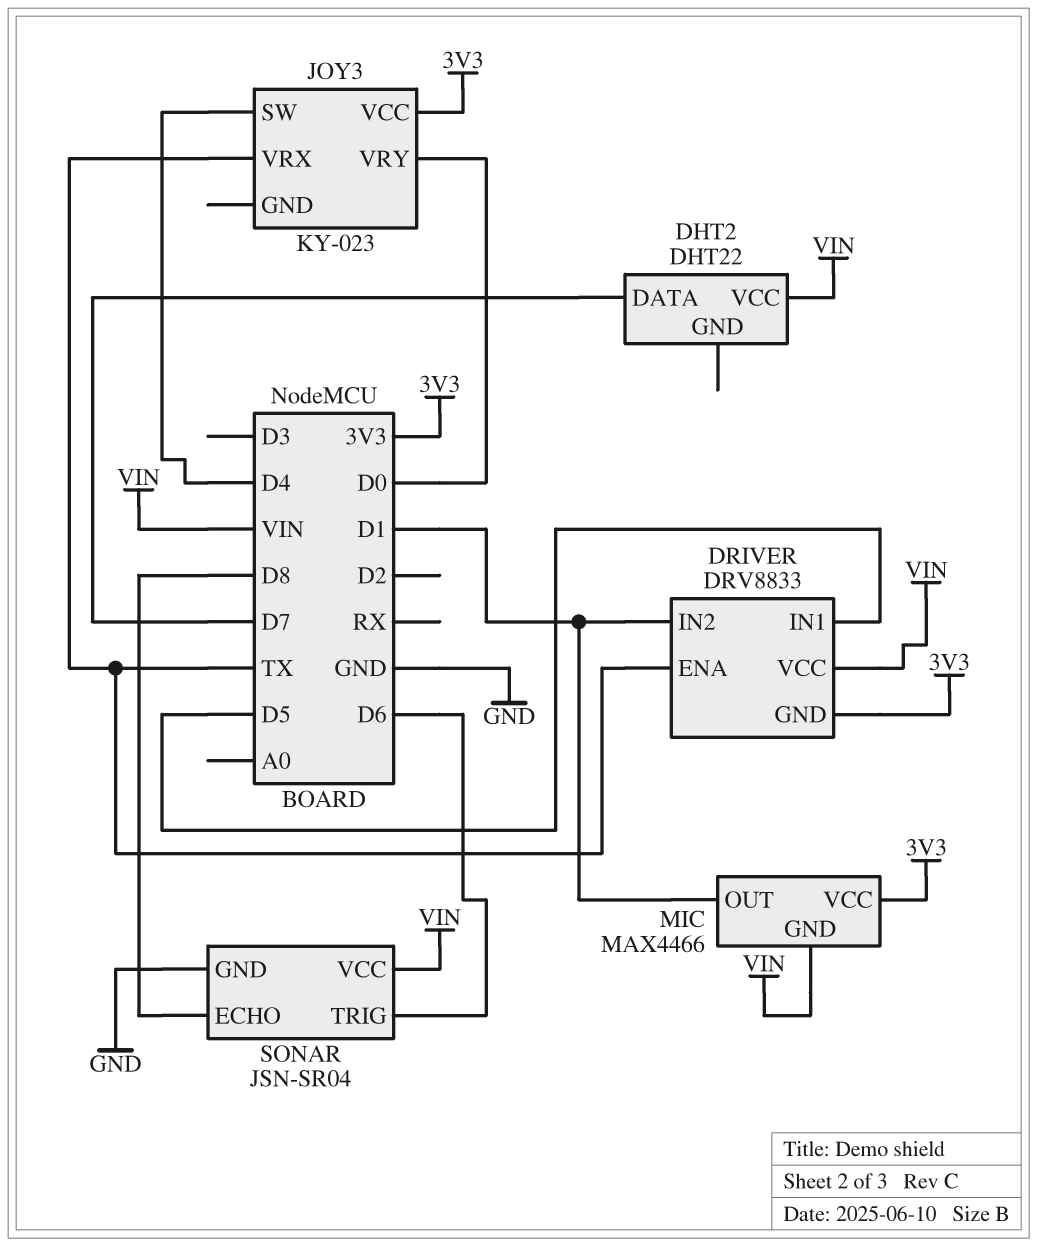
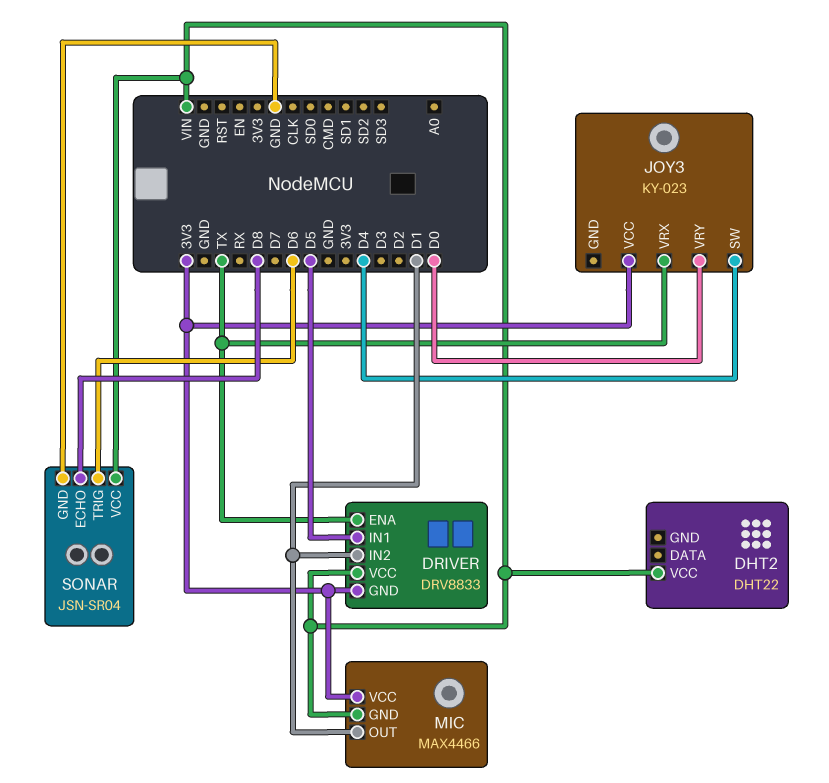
DHT2 pin DATA: D7 -> none

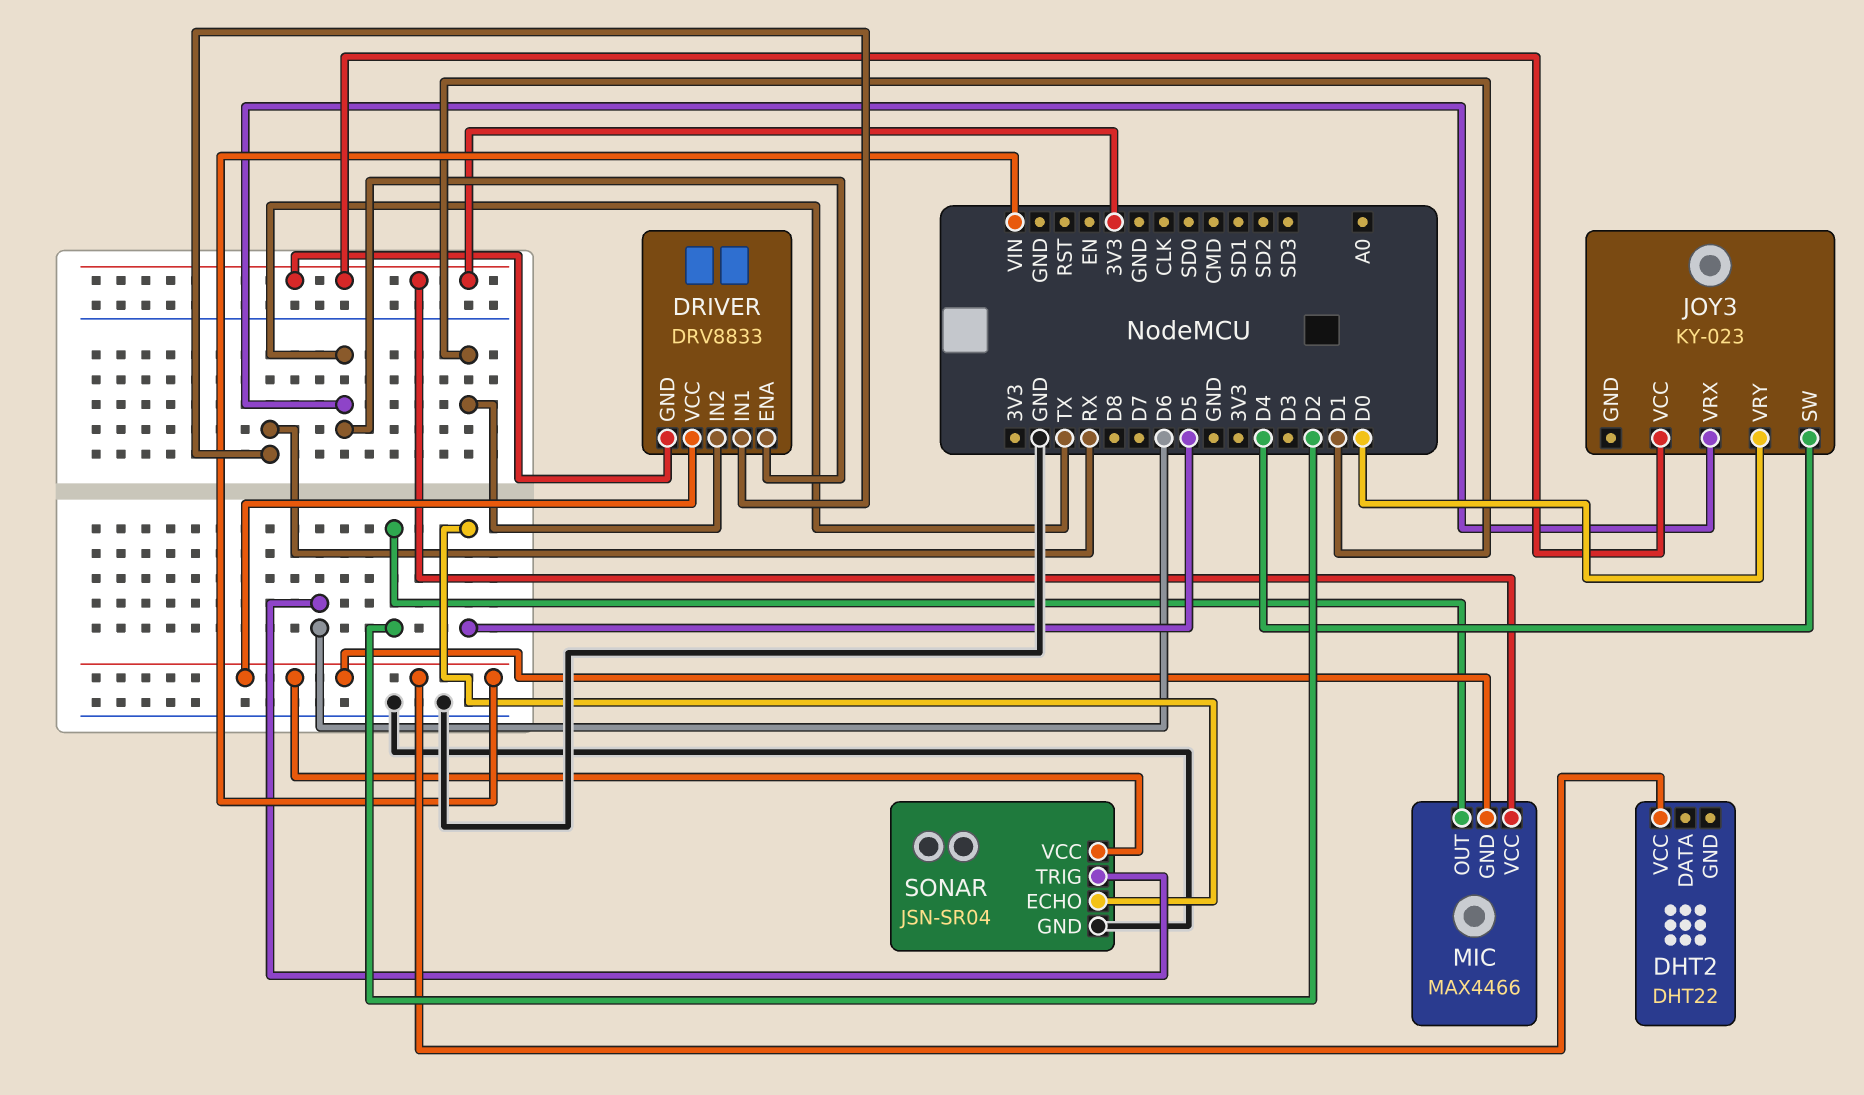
DRIVER pin IN1: D5 -> RX
MIC pin OUT: D1 -> D2
SONAR pin ECHO: D8 -> D5

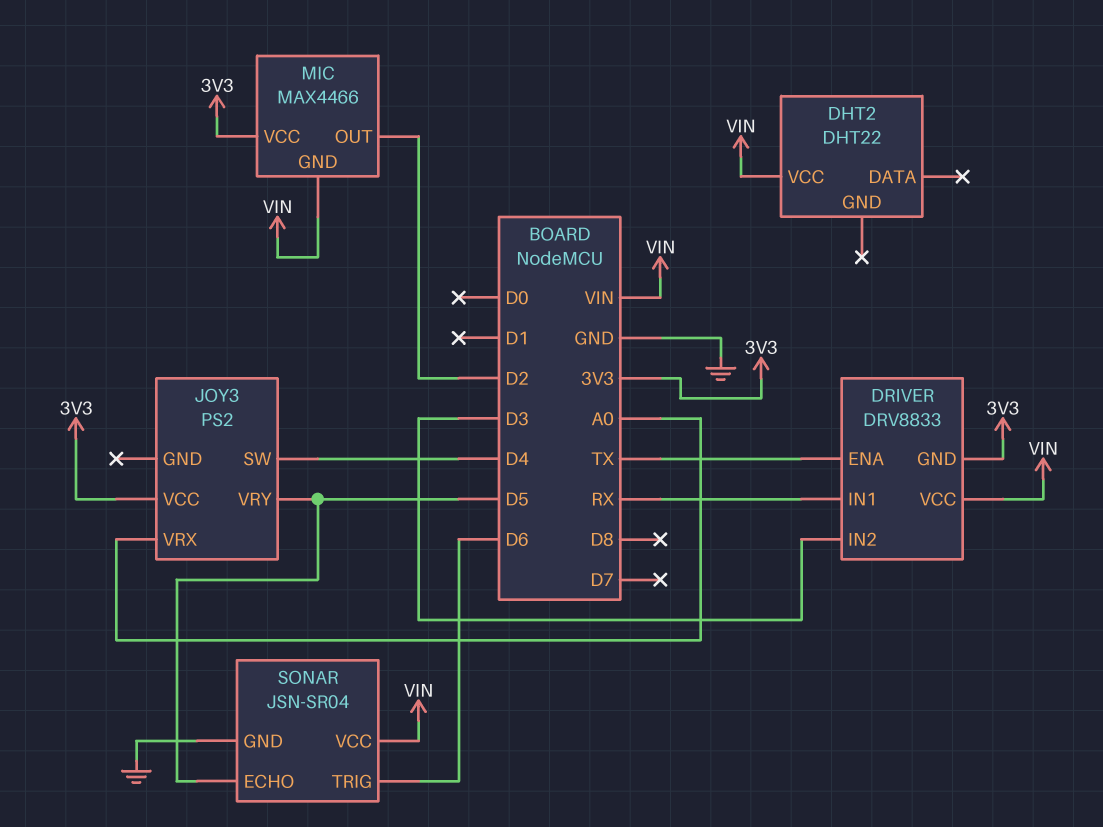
DRIVER pin IN2: D1 -> D3
JOY3: KY-023 -> PS2
JOY3 pin VRX: TX -> A0
JOY3 pin VRY: D0 -> D5

